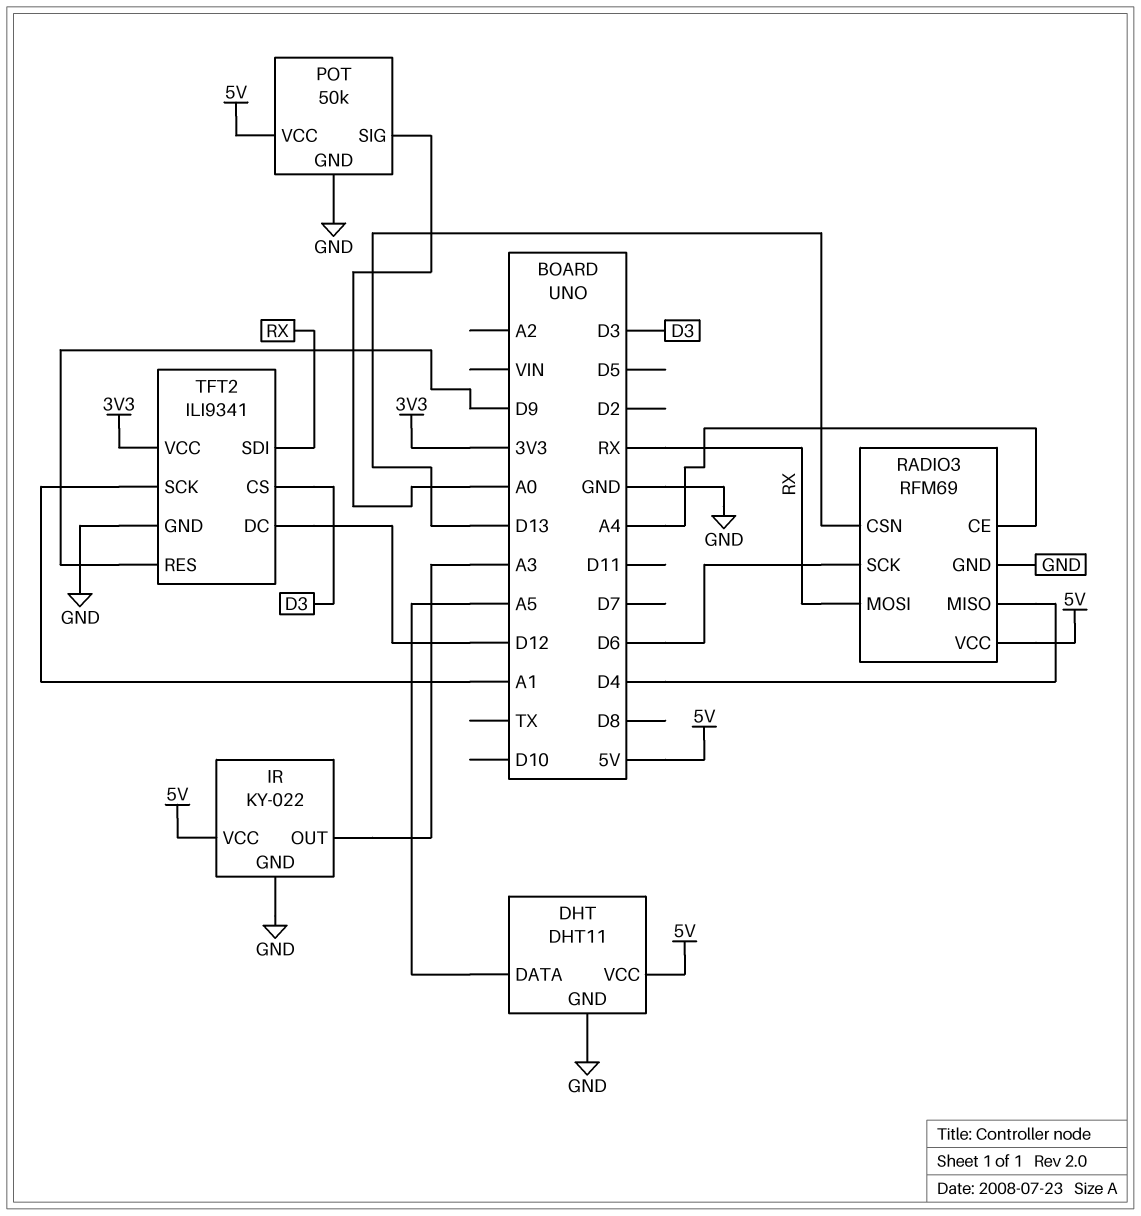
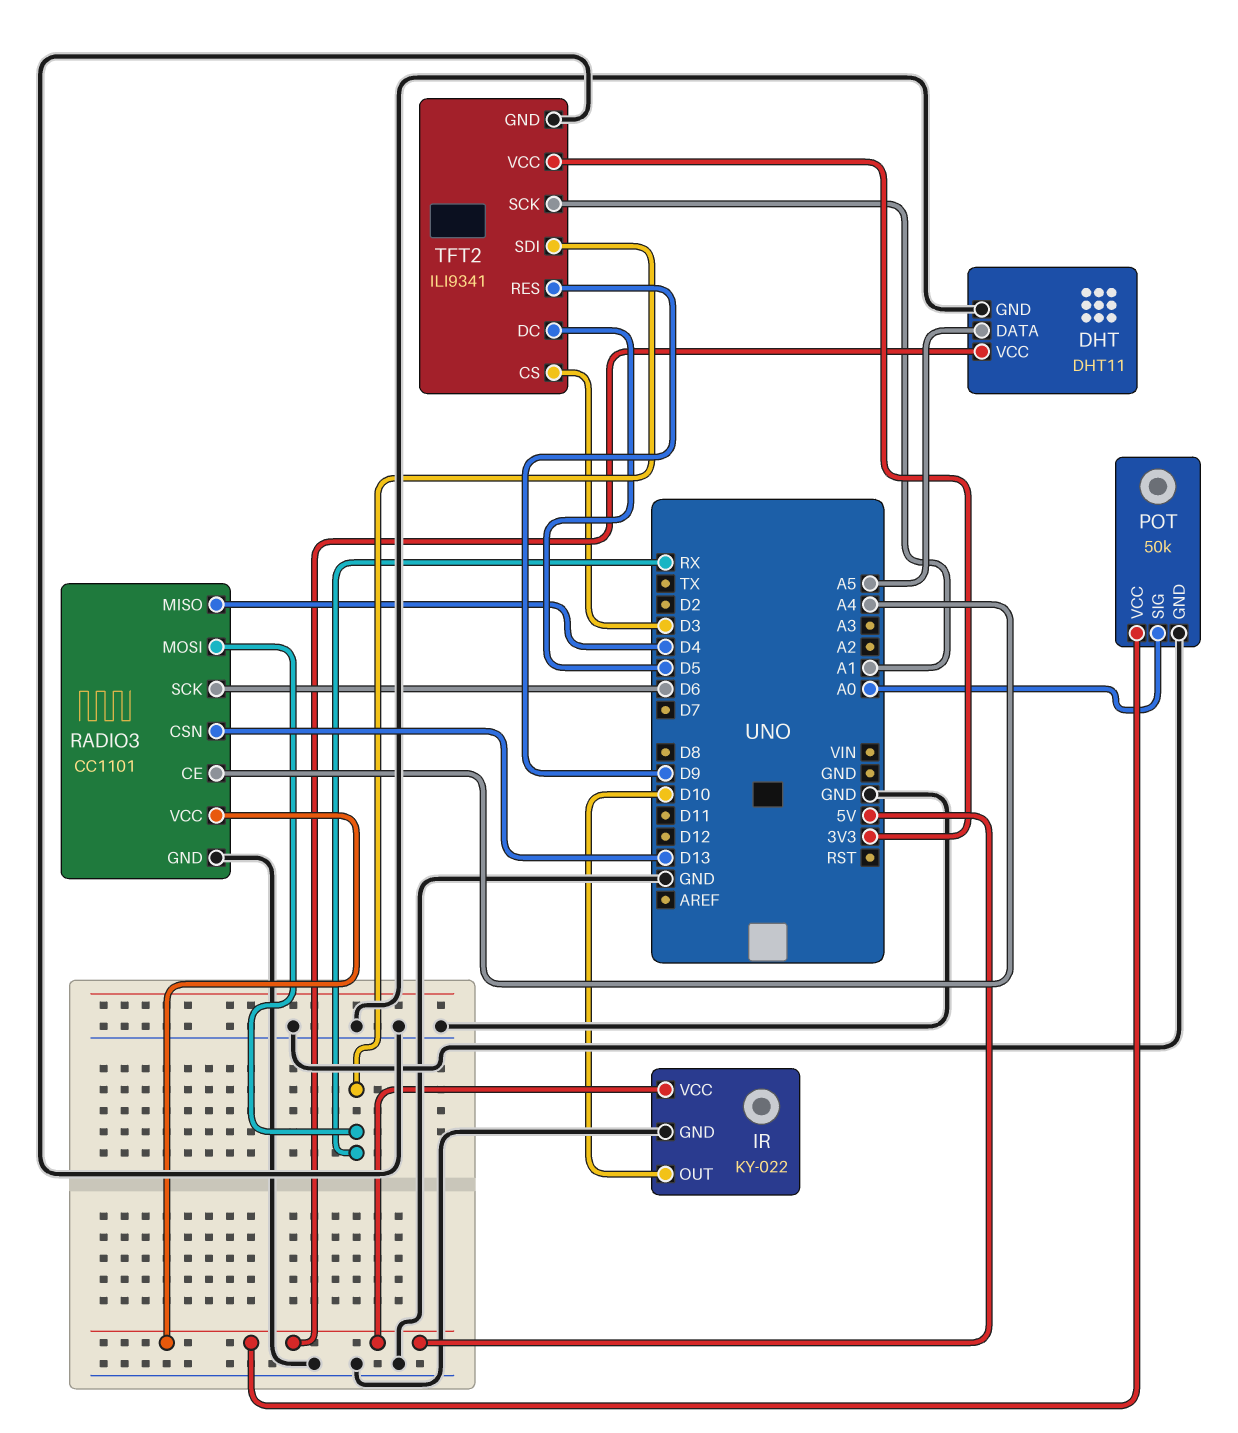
IR pin OUT: A3 -> D10
RADIO3: RFM69 -> CC1101
TFT2 pin DC: D12 -> D5

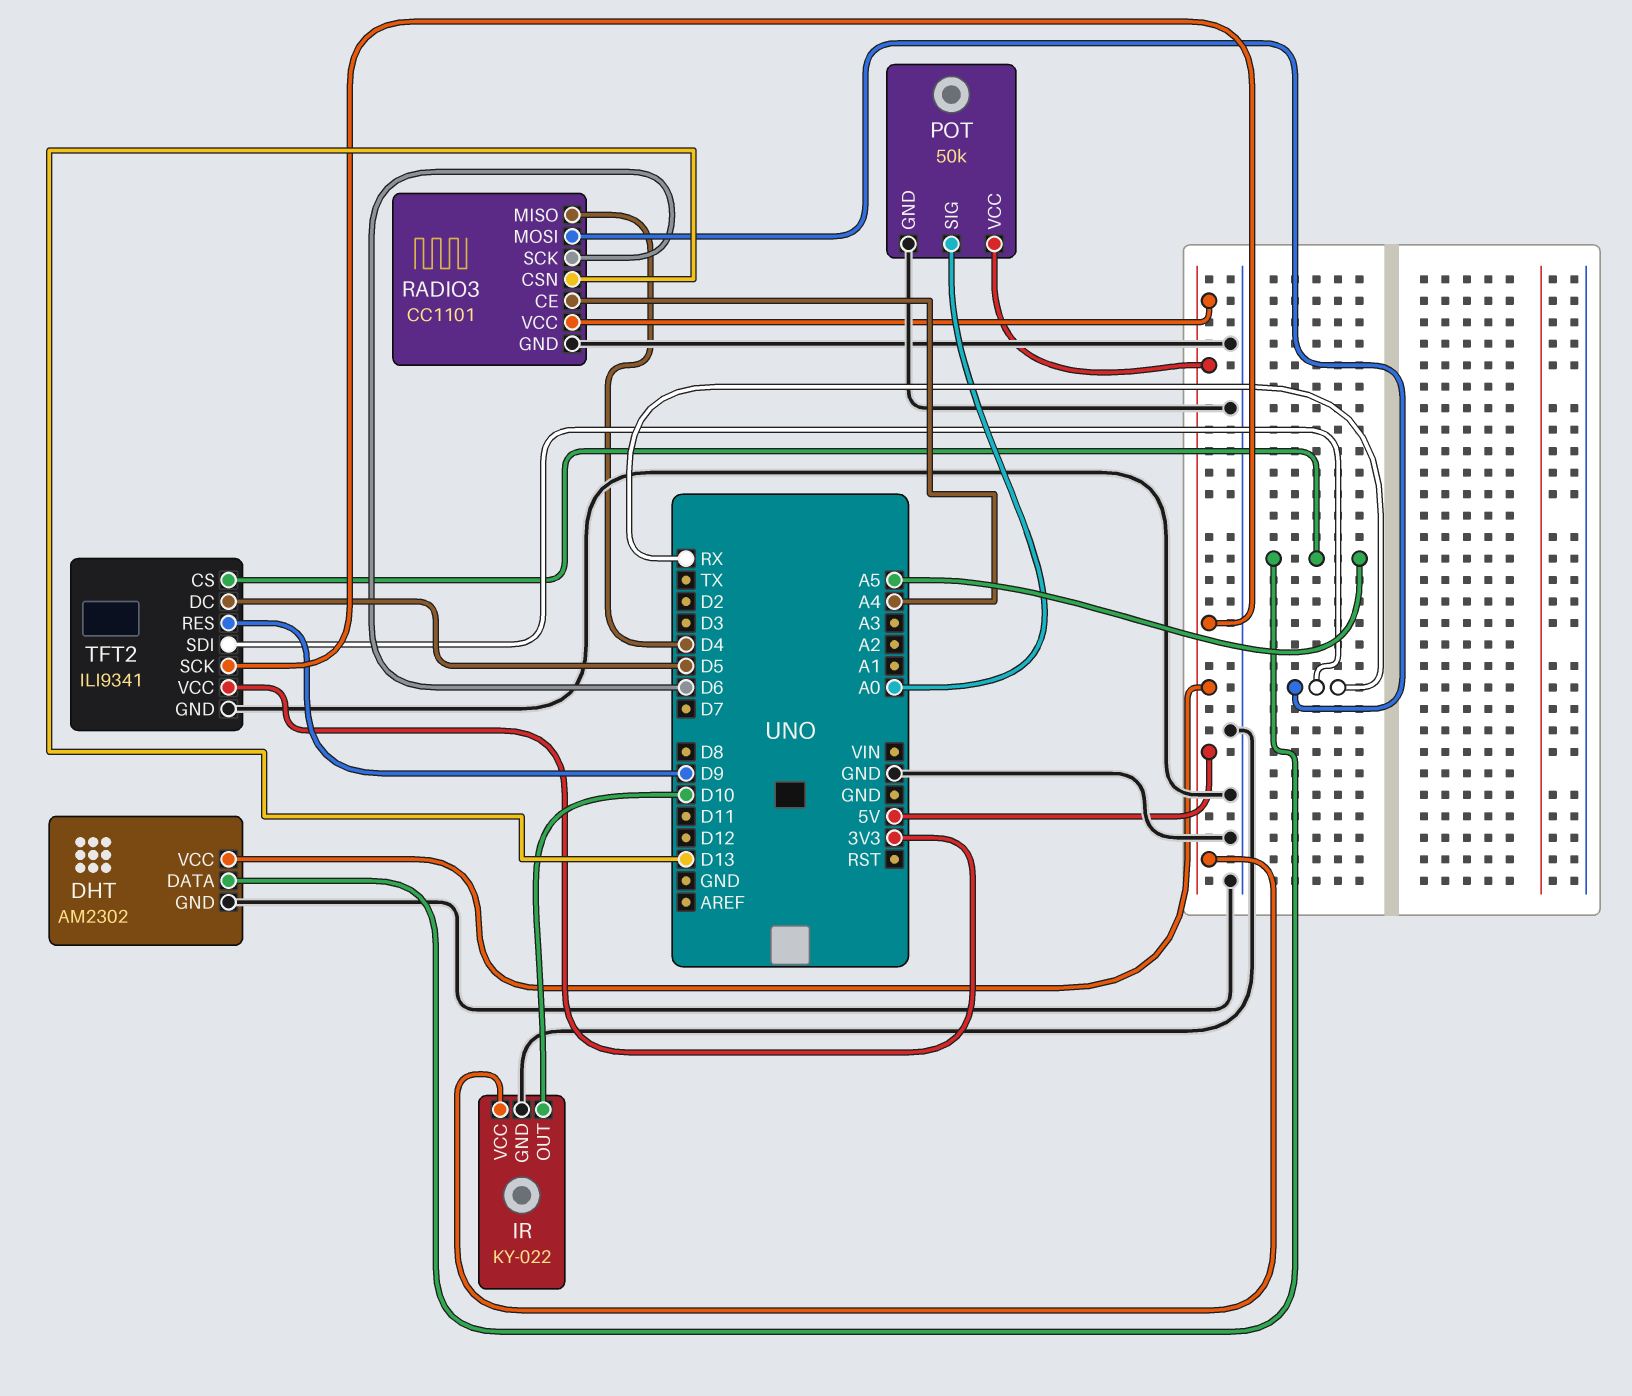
DHT: DHT11 -> AM2302
TFT2 pin CS: D3 -> A5
TFT2 pin SCK: A1 -> 5V

